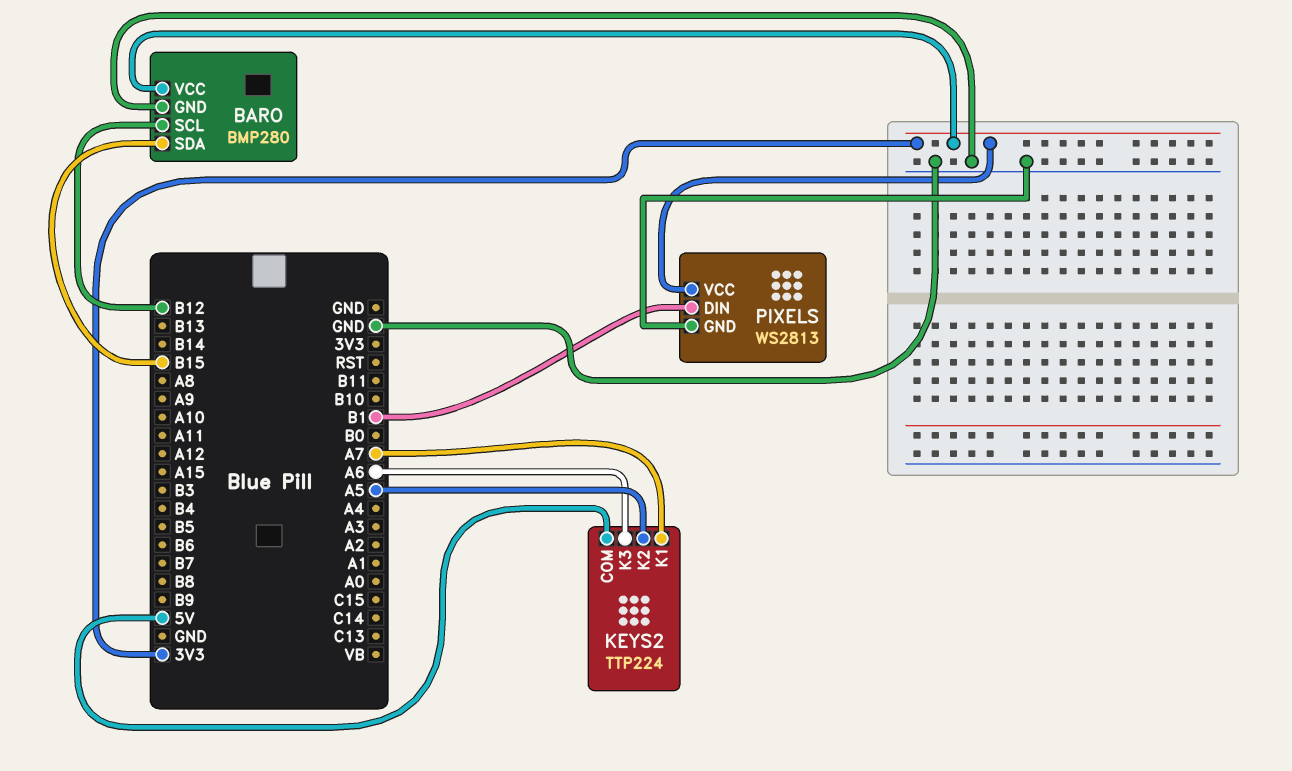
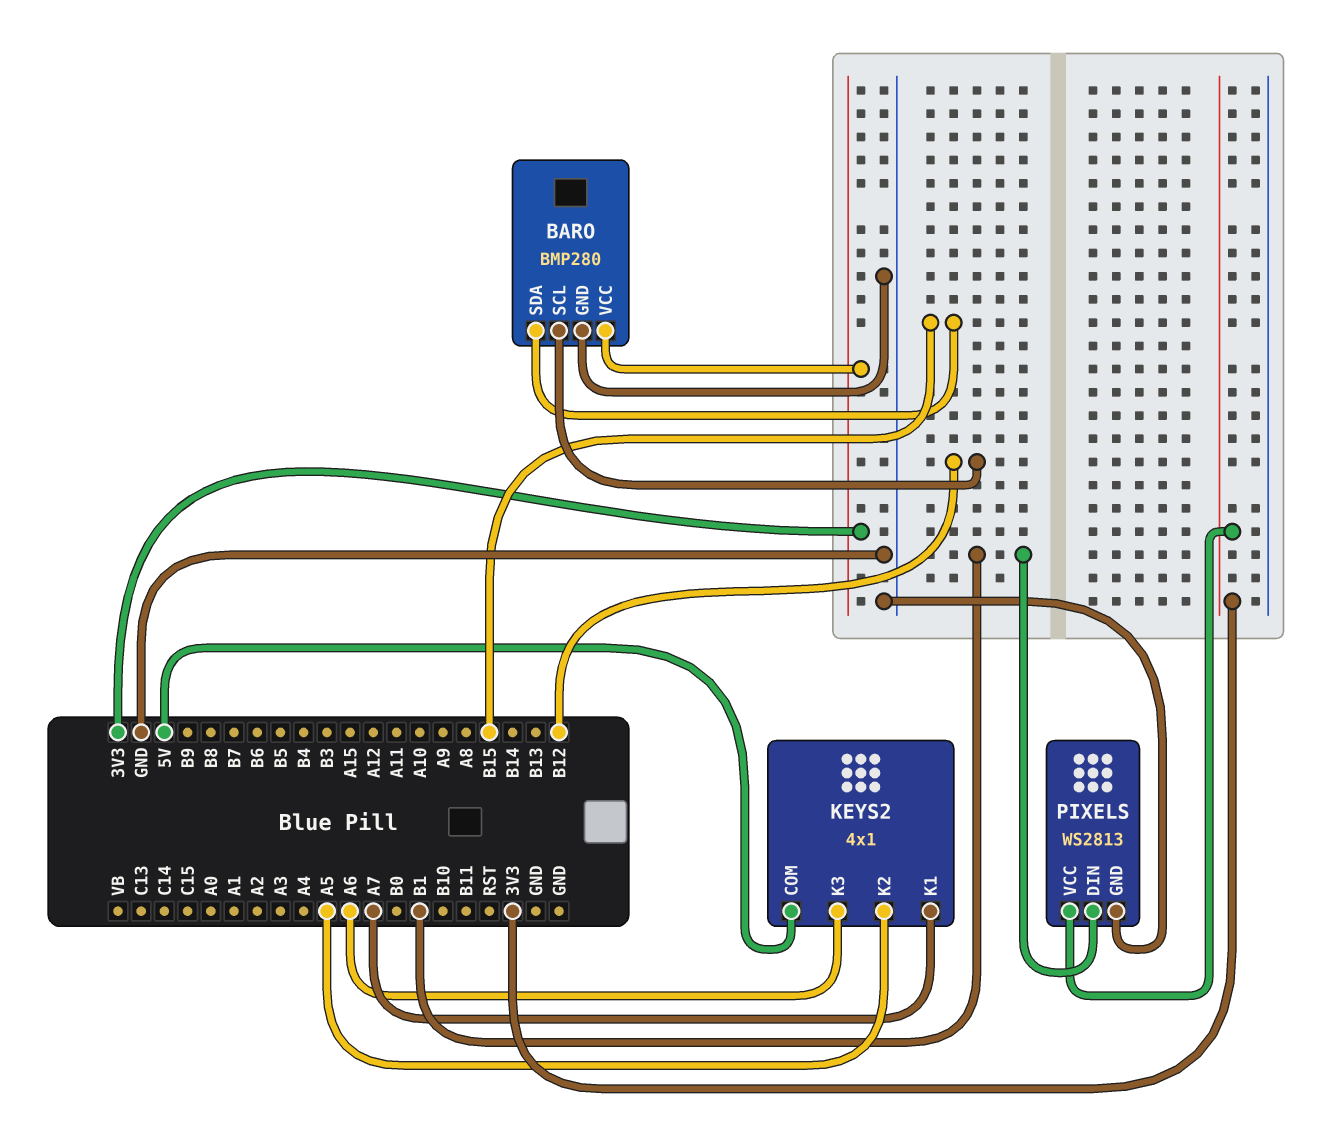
KEYS2: TTP224 -> 4x1

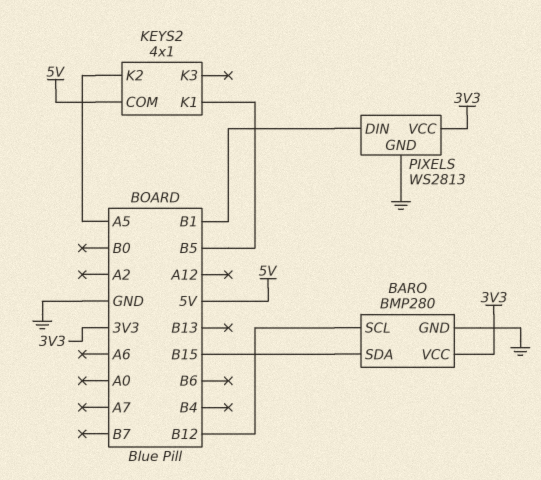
KEYS2 pin K1: A7 -> B5
KEYS2 pin K3: A6 -> none

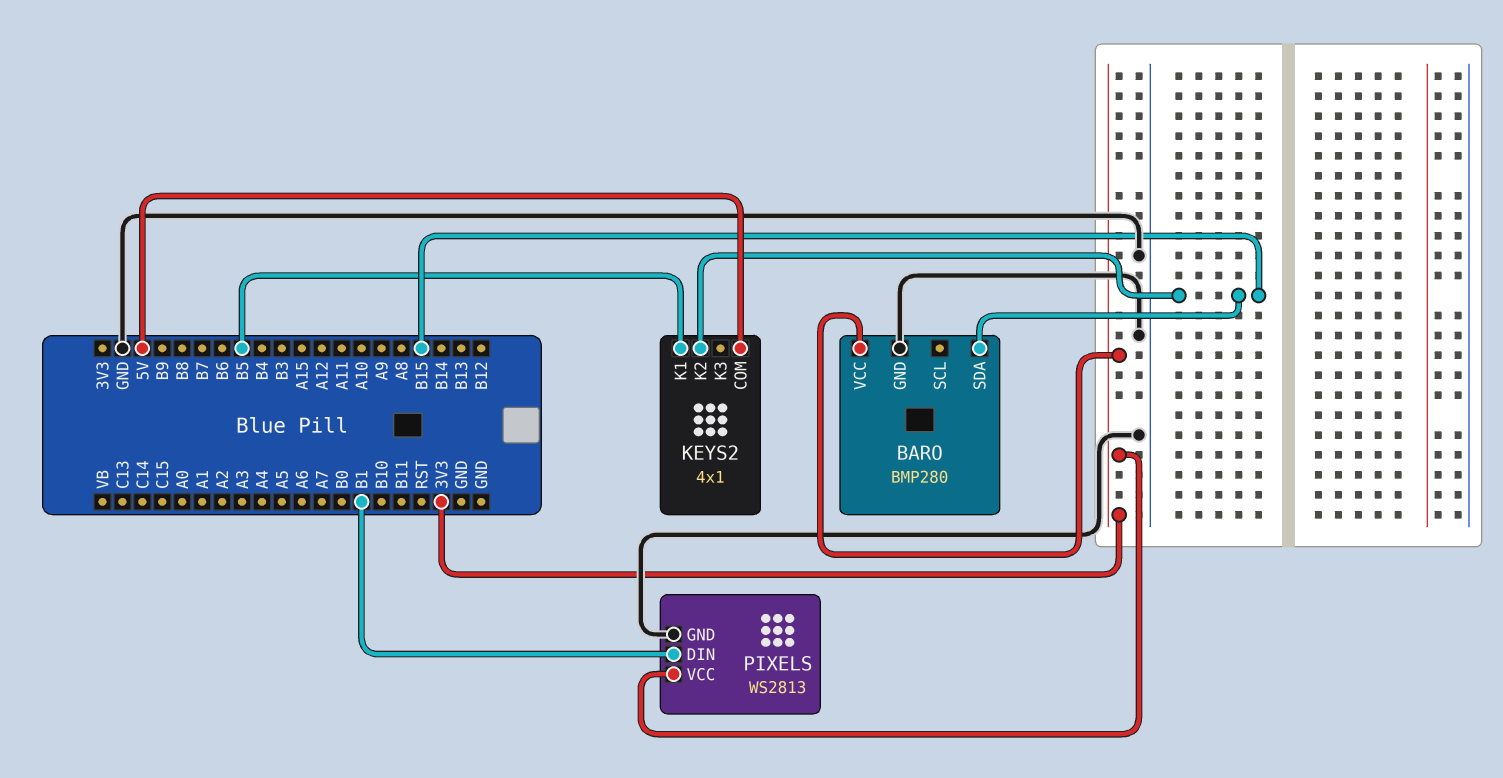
BARO pin SCL: B12 -> none
KEYS2 pin K2: A5 -> B15

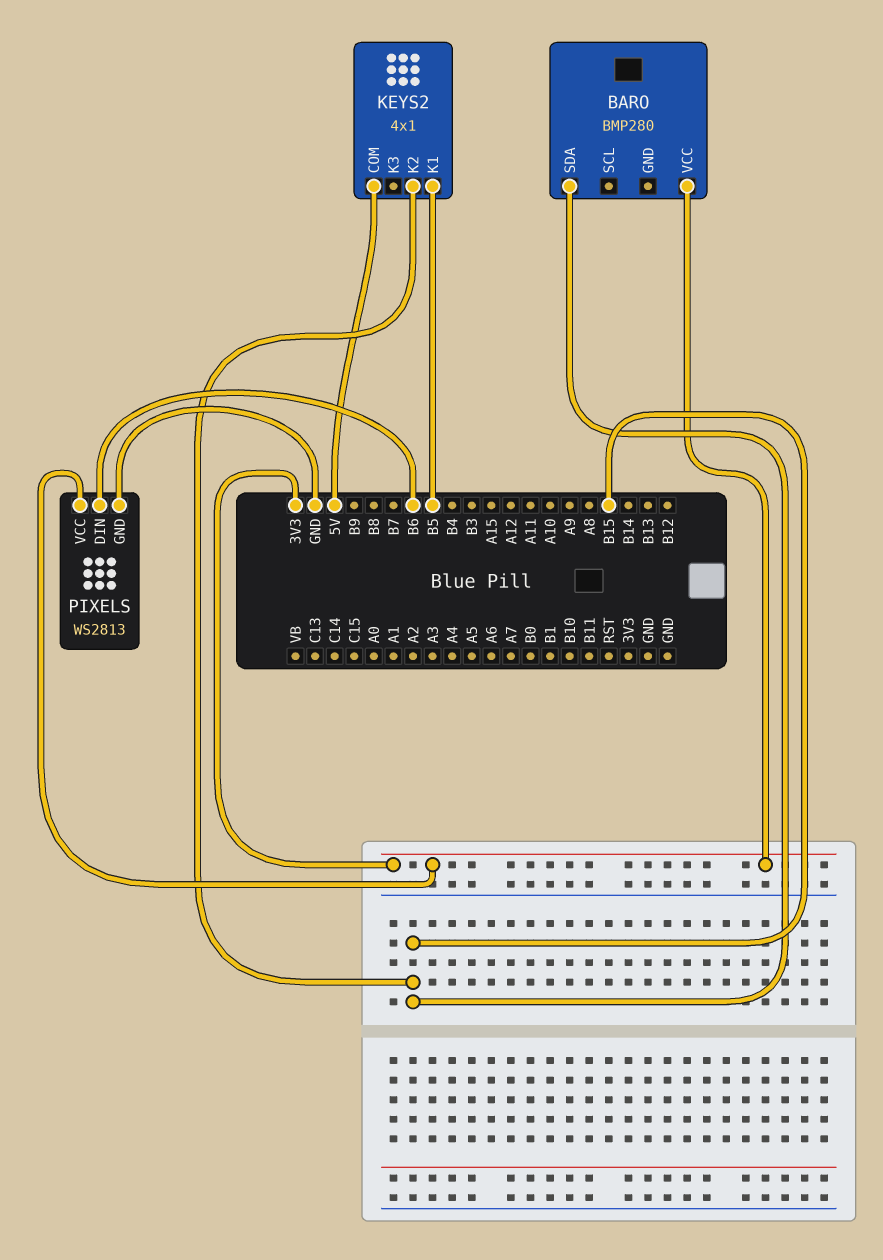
BARO pin GND: GND -> none
PIXELS pin DIN: B1 -> B6

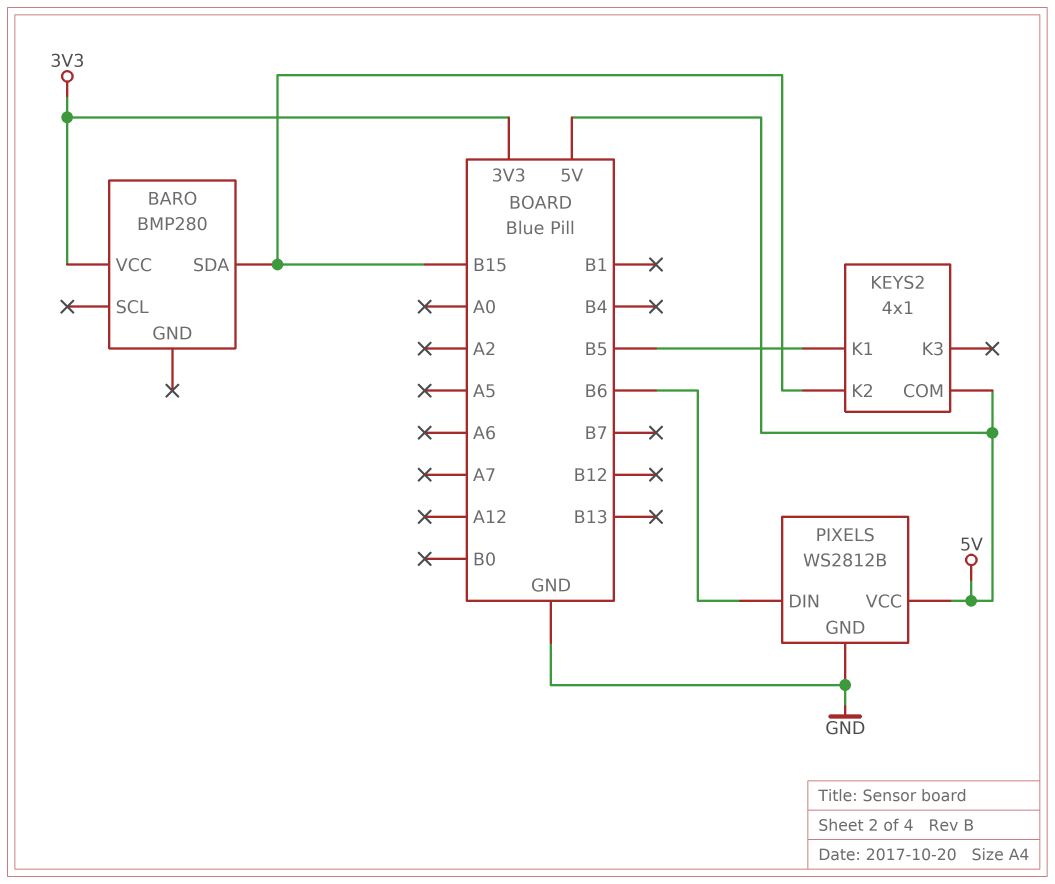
PIXELS: WS2813 -> WS2812B
PIXELS pin VCC: 3V3 -> 5V

